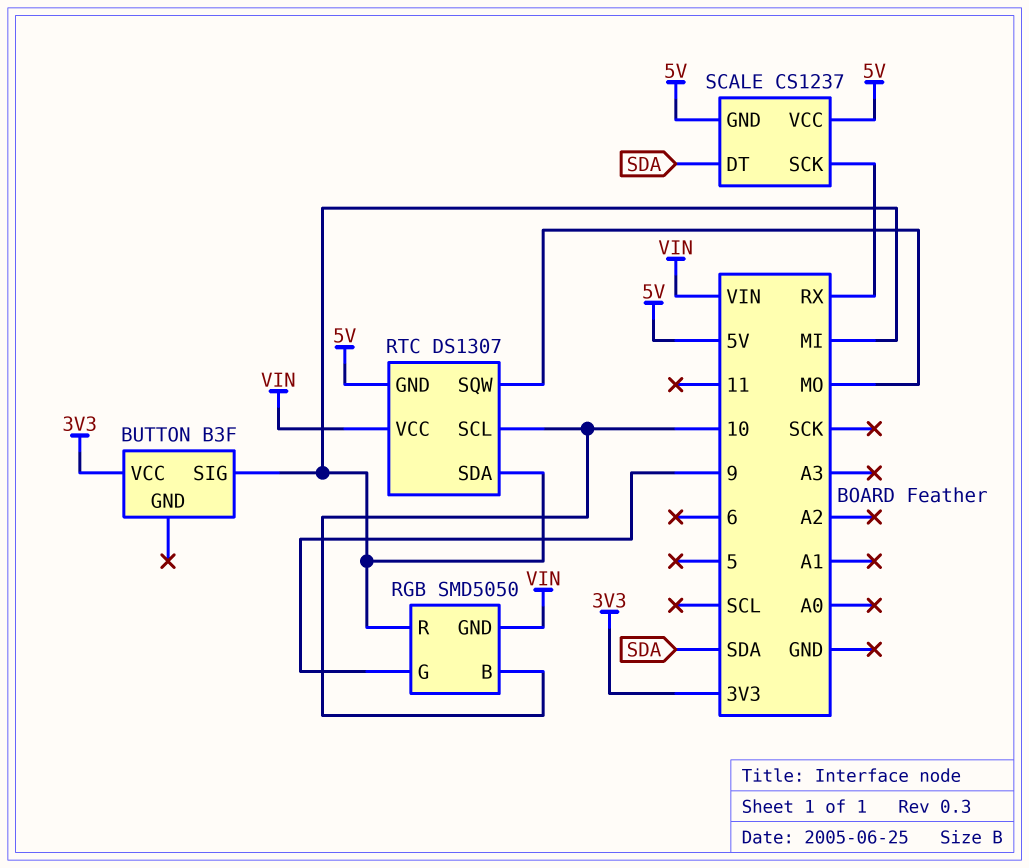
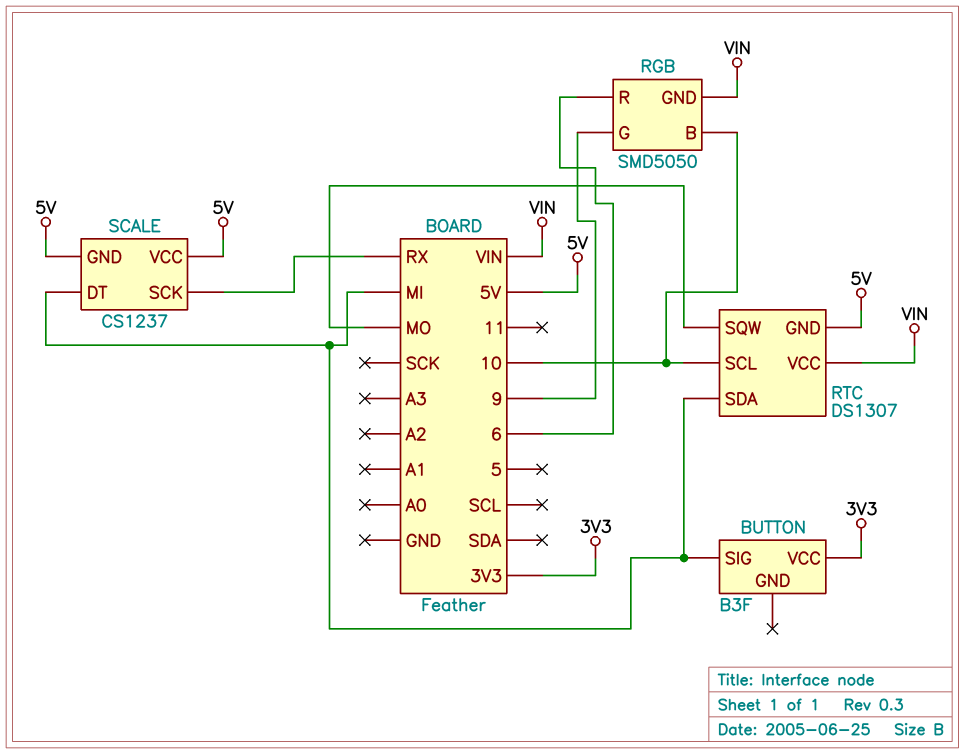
RGB pin R: MI -> 6
SCALE pin DT: SDA -> MI

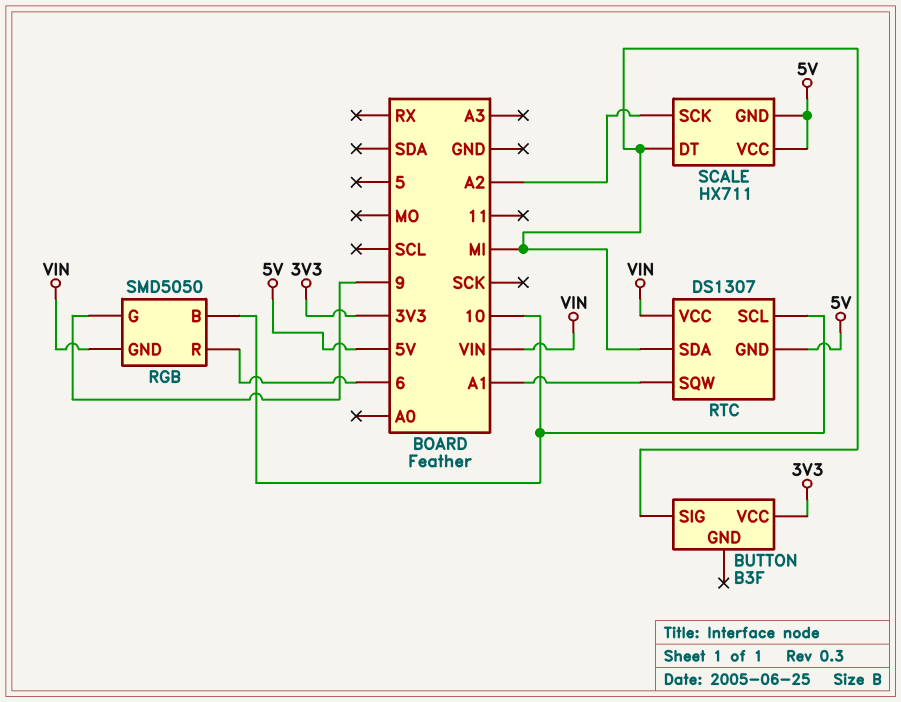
RTC pin SQW: MO -> A1
SCALE: CS1237 -> HX711
SCALE pin SCK: RX -> A2

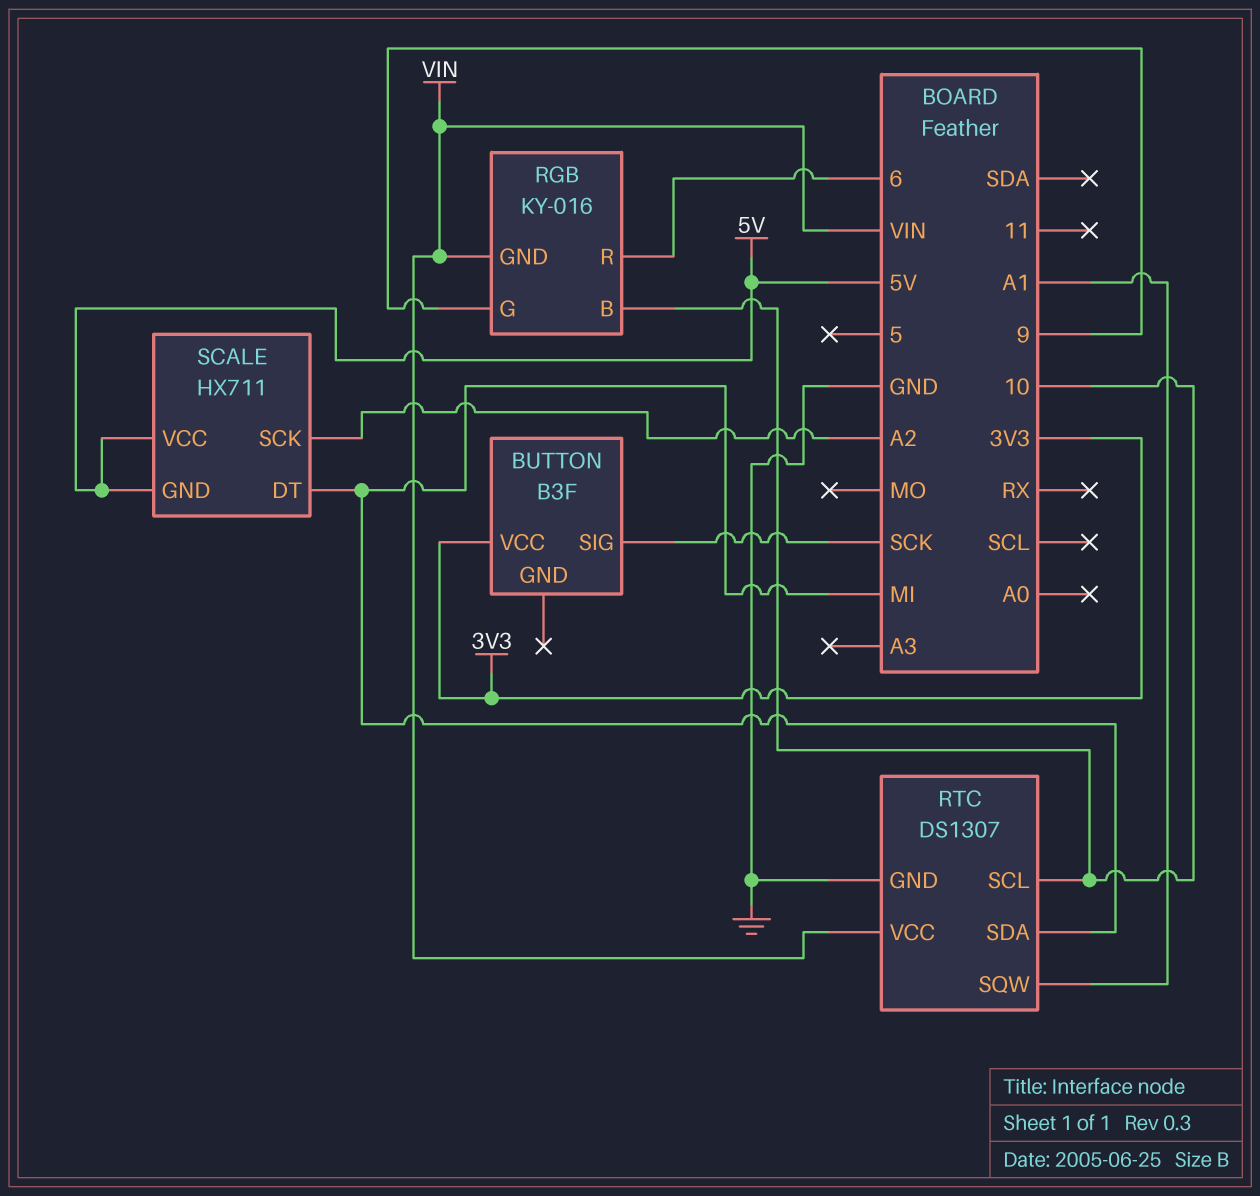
BUTTON pin SIG: MI -> SCK
RGB: SMD5050 -> KY-016
RTC pin GND: 5V -> GND

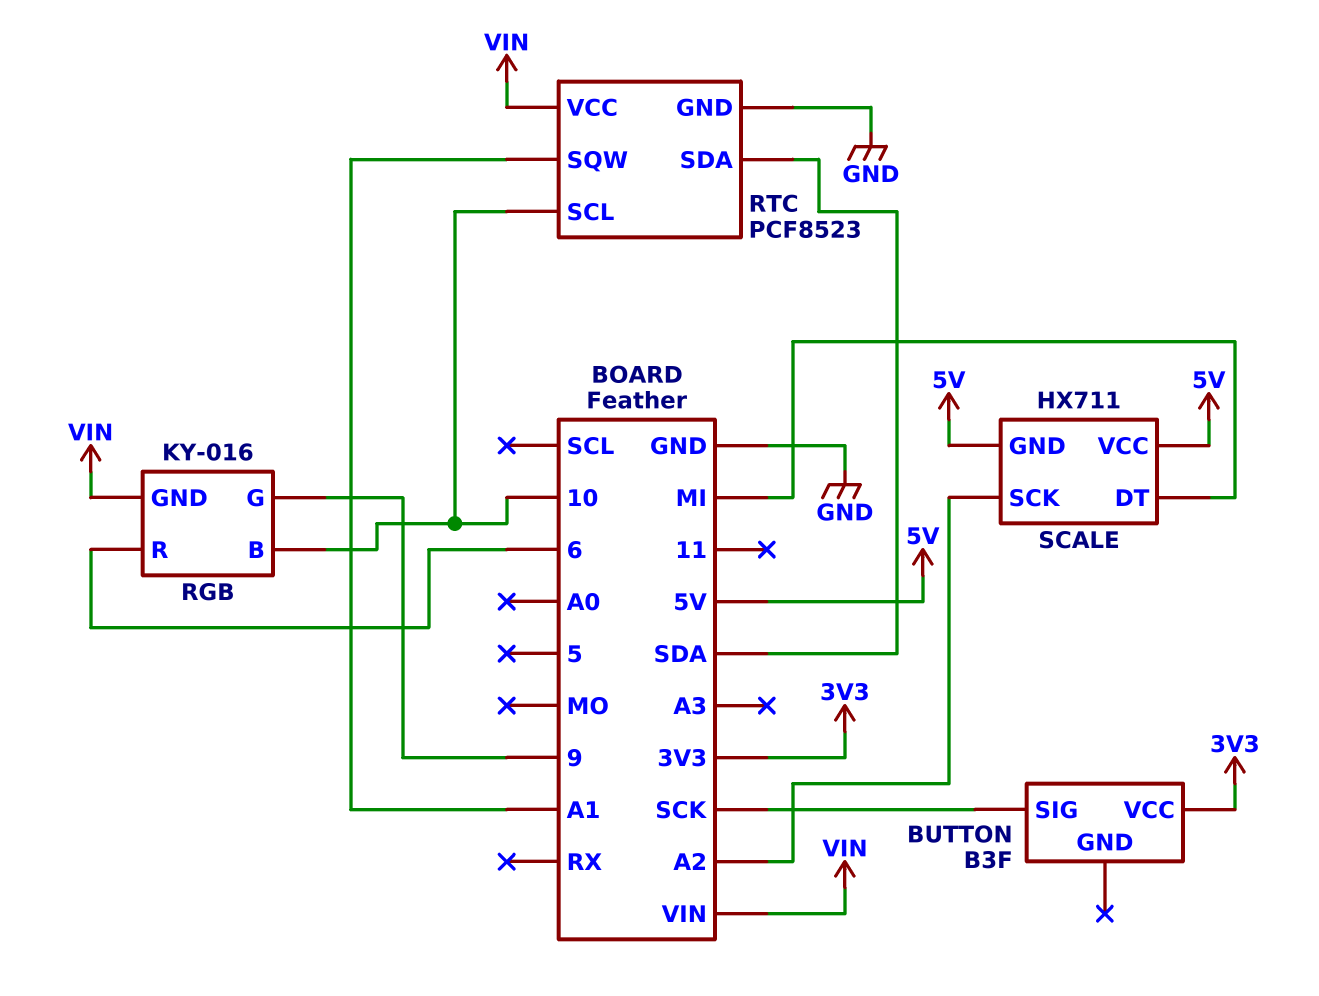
RTC: DS1307 -> PCF8523
RTC pin SDA: MI -> SDA

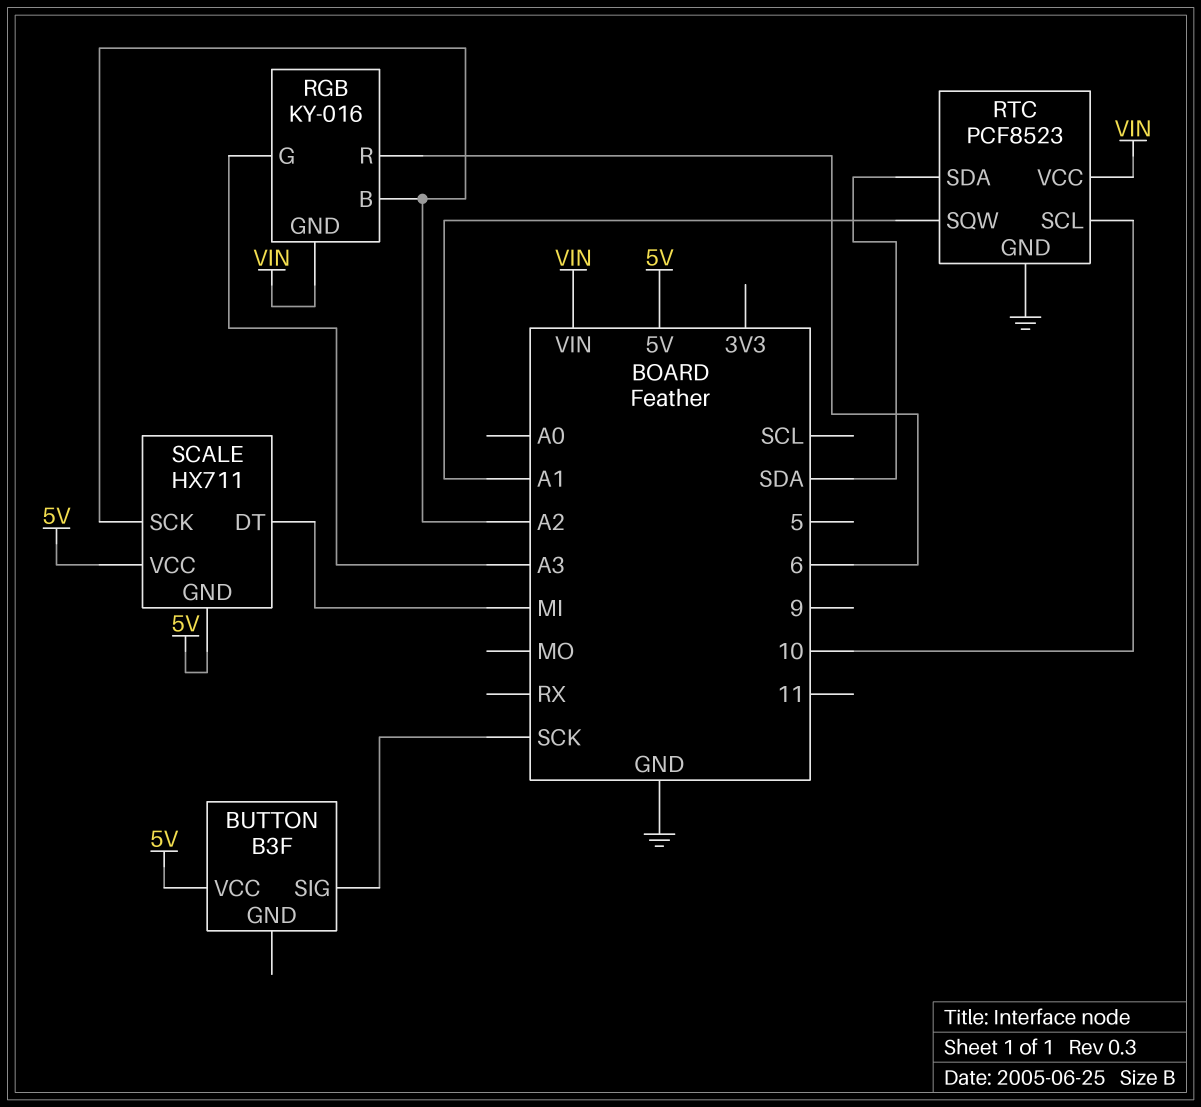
BUTTON pin VCC: 3V3 -> 5V
RGB pin B: 10 -> A2
RGB pin G: 9 -> A3

